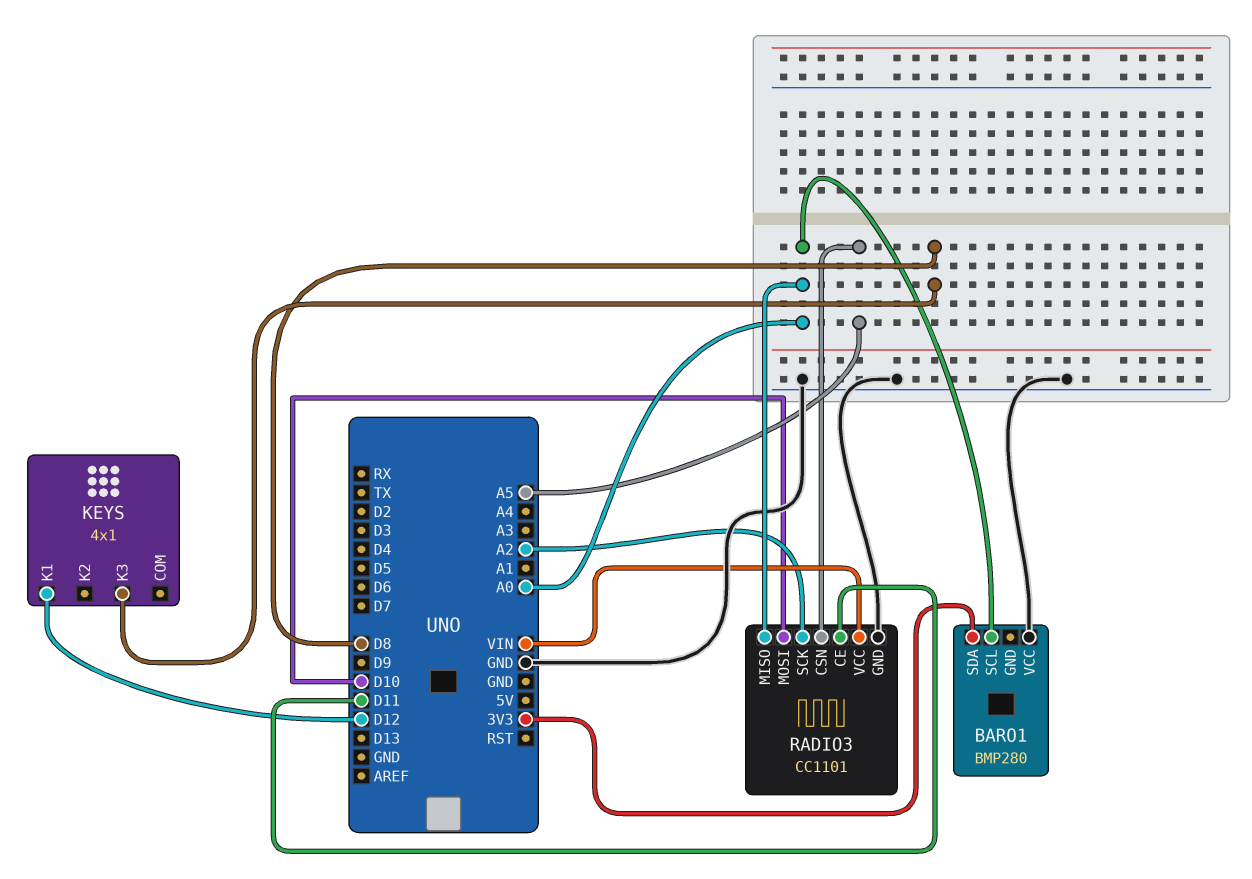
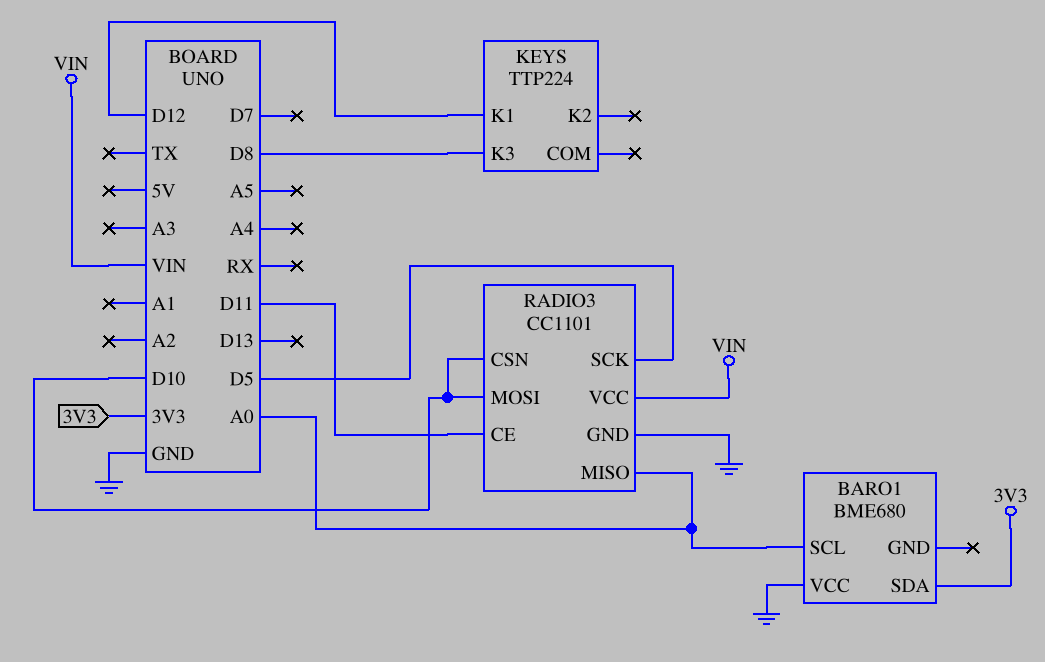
BARO1: BMP280 -> BME680
KEYS: 4x1 -> TTP224
RADIO3 pin CSN: A5 -> D10
RADIO3 pin SCK: A2 -> D5

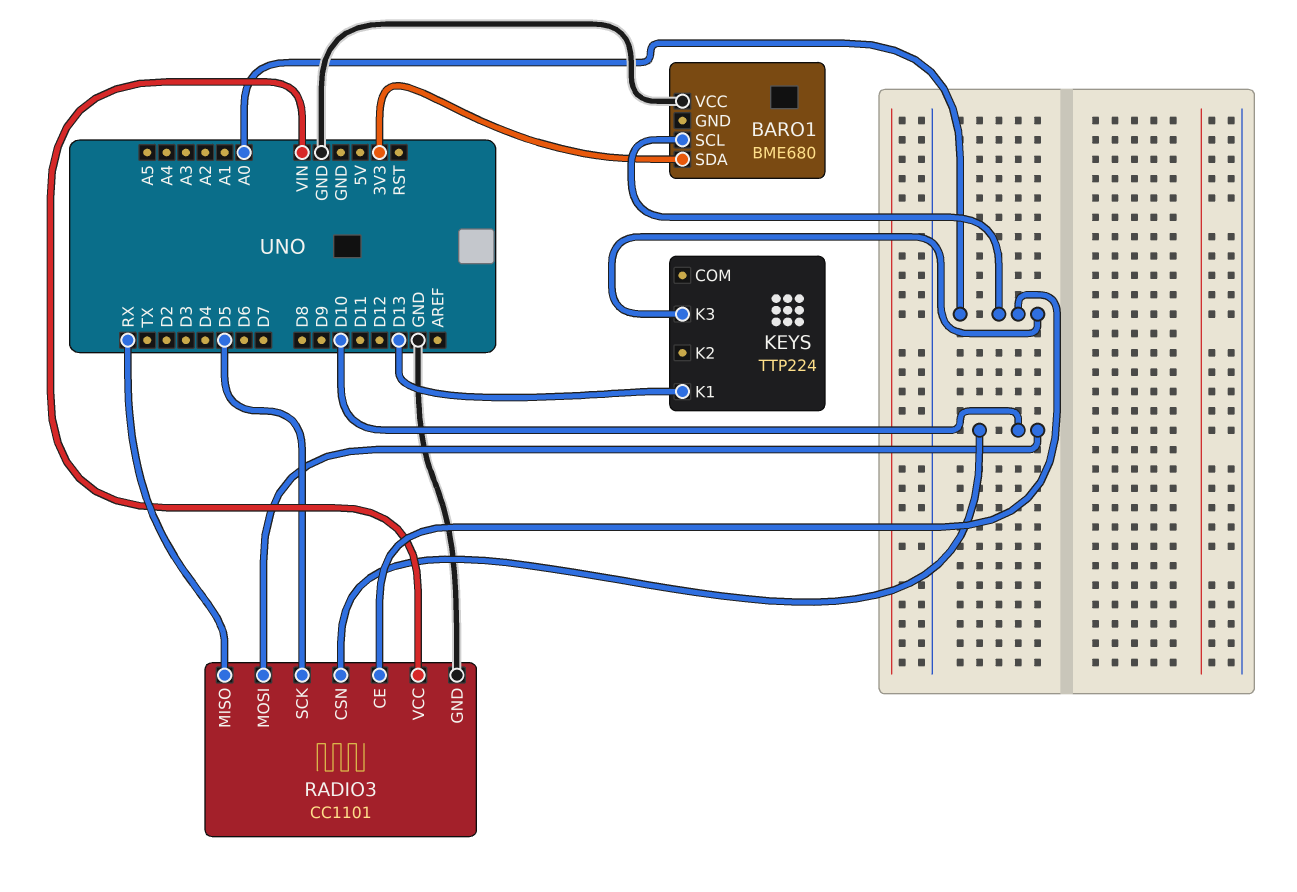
KEYS pin K1: D12 -> D13
KEYS pin K3: D8 -> A0
RADIO3 pin CE: D11 -> A0
RADIO3 pin MISO: A0 -> RX

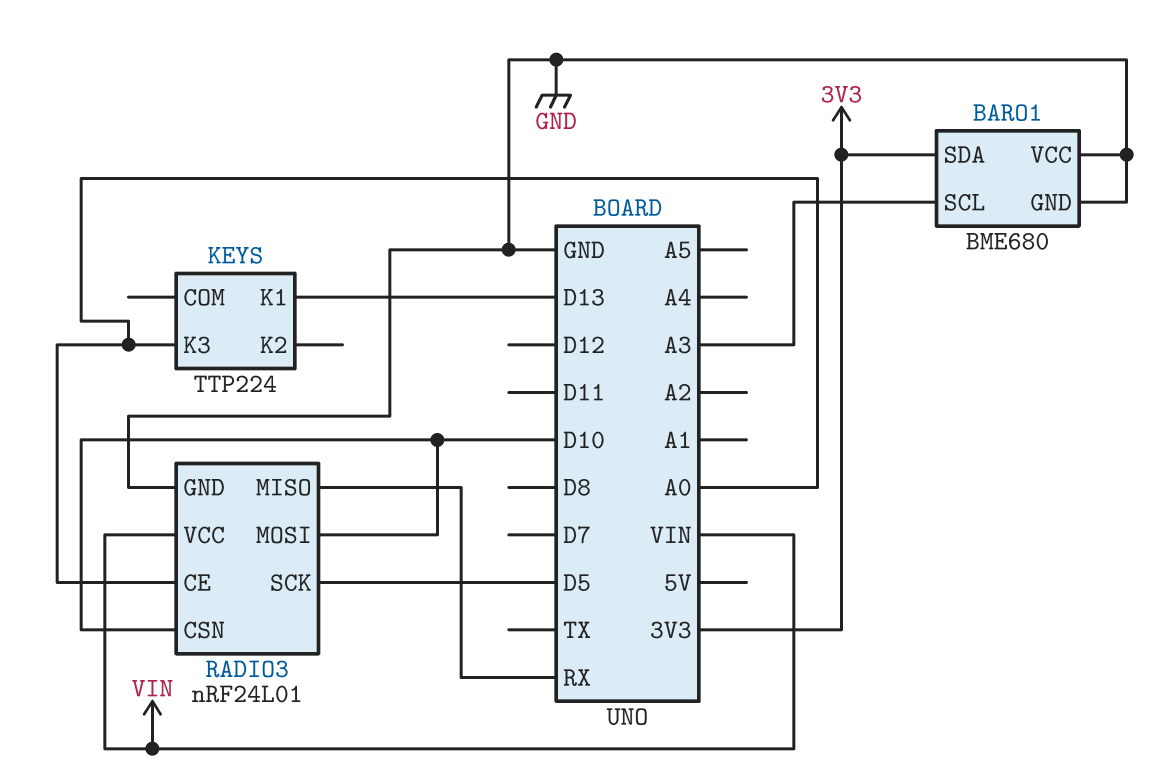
BARO1 pin GND: none -> GND
BARO1 pin SCL: A0 -> A3
RADIO3: CC1101 -> nRF24L01

